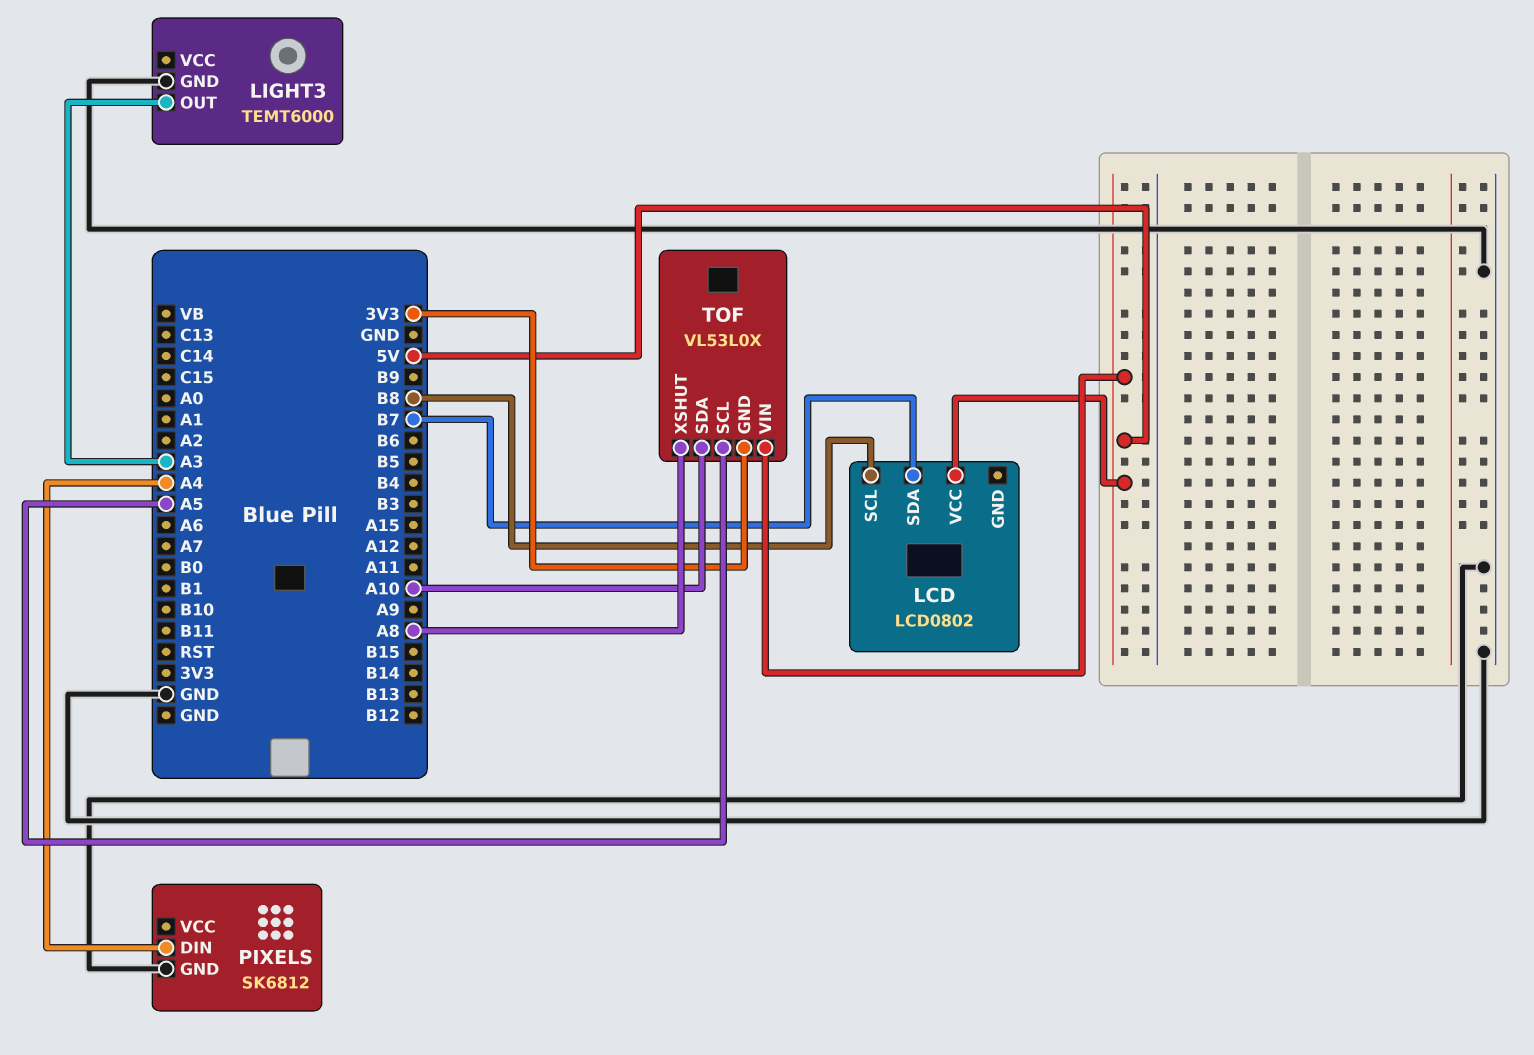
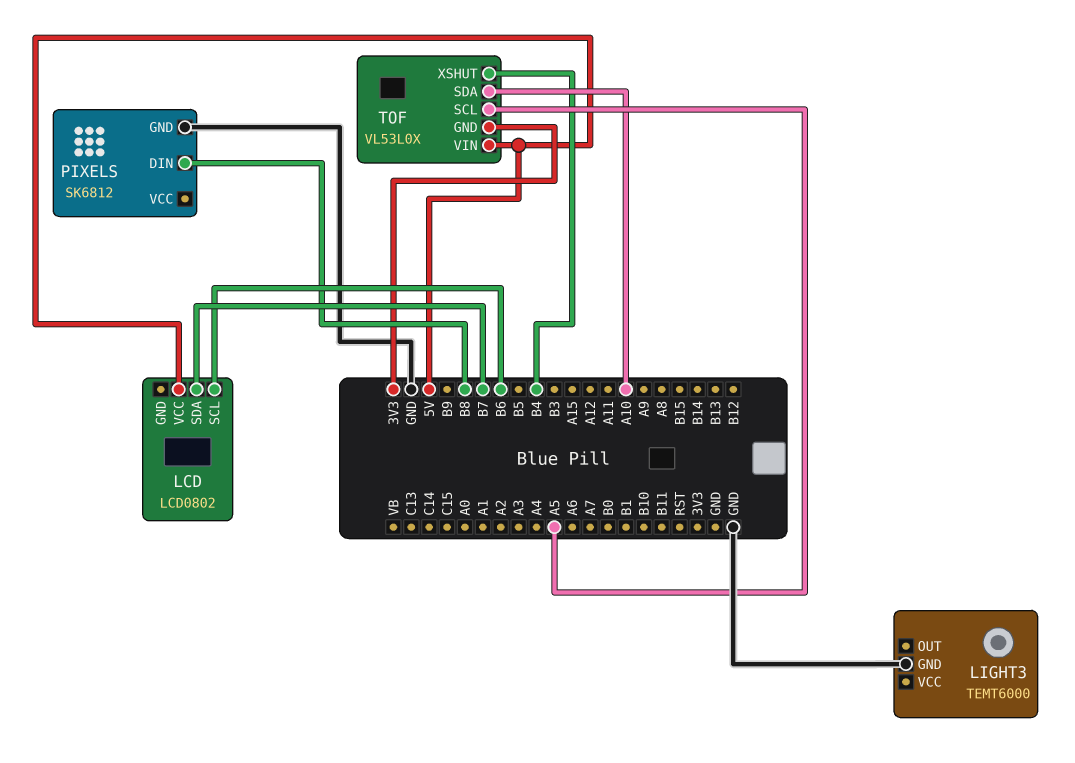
LCD pin SCL: B8 -> B6
LIGHT3 pin OUT: A3 -> none
PIXELS pin DIN: A4 -> B8
TOF pin XSHUT: A8 -> B4

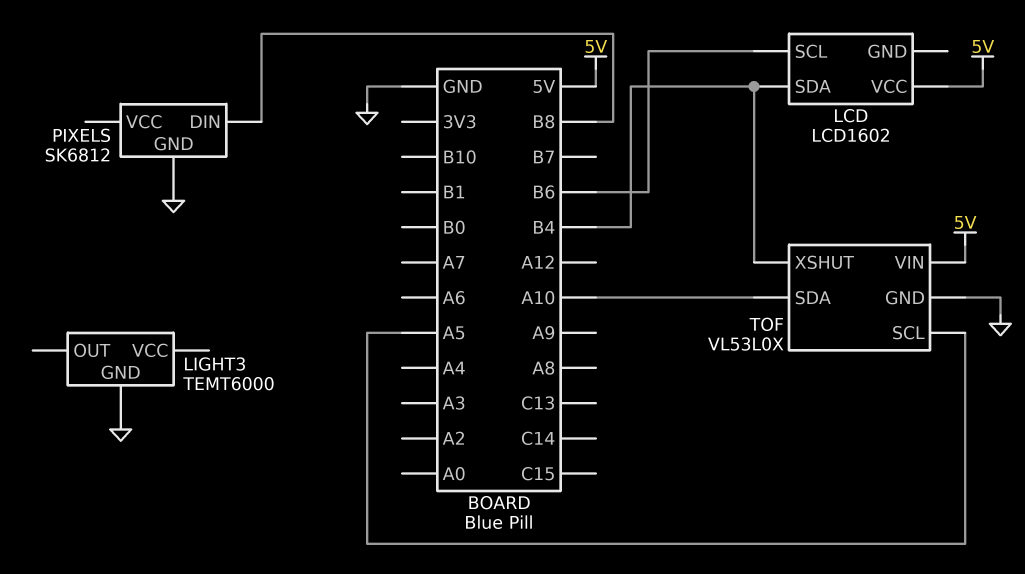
LCD: LCD0802 -> LCD1602
LCD pin SDA: B7 -> B4
TOF pin GND: 3V3 -> GND

